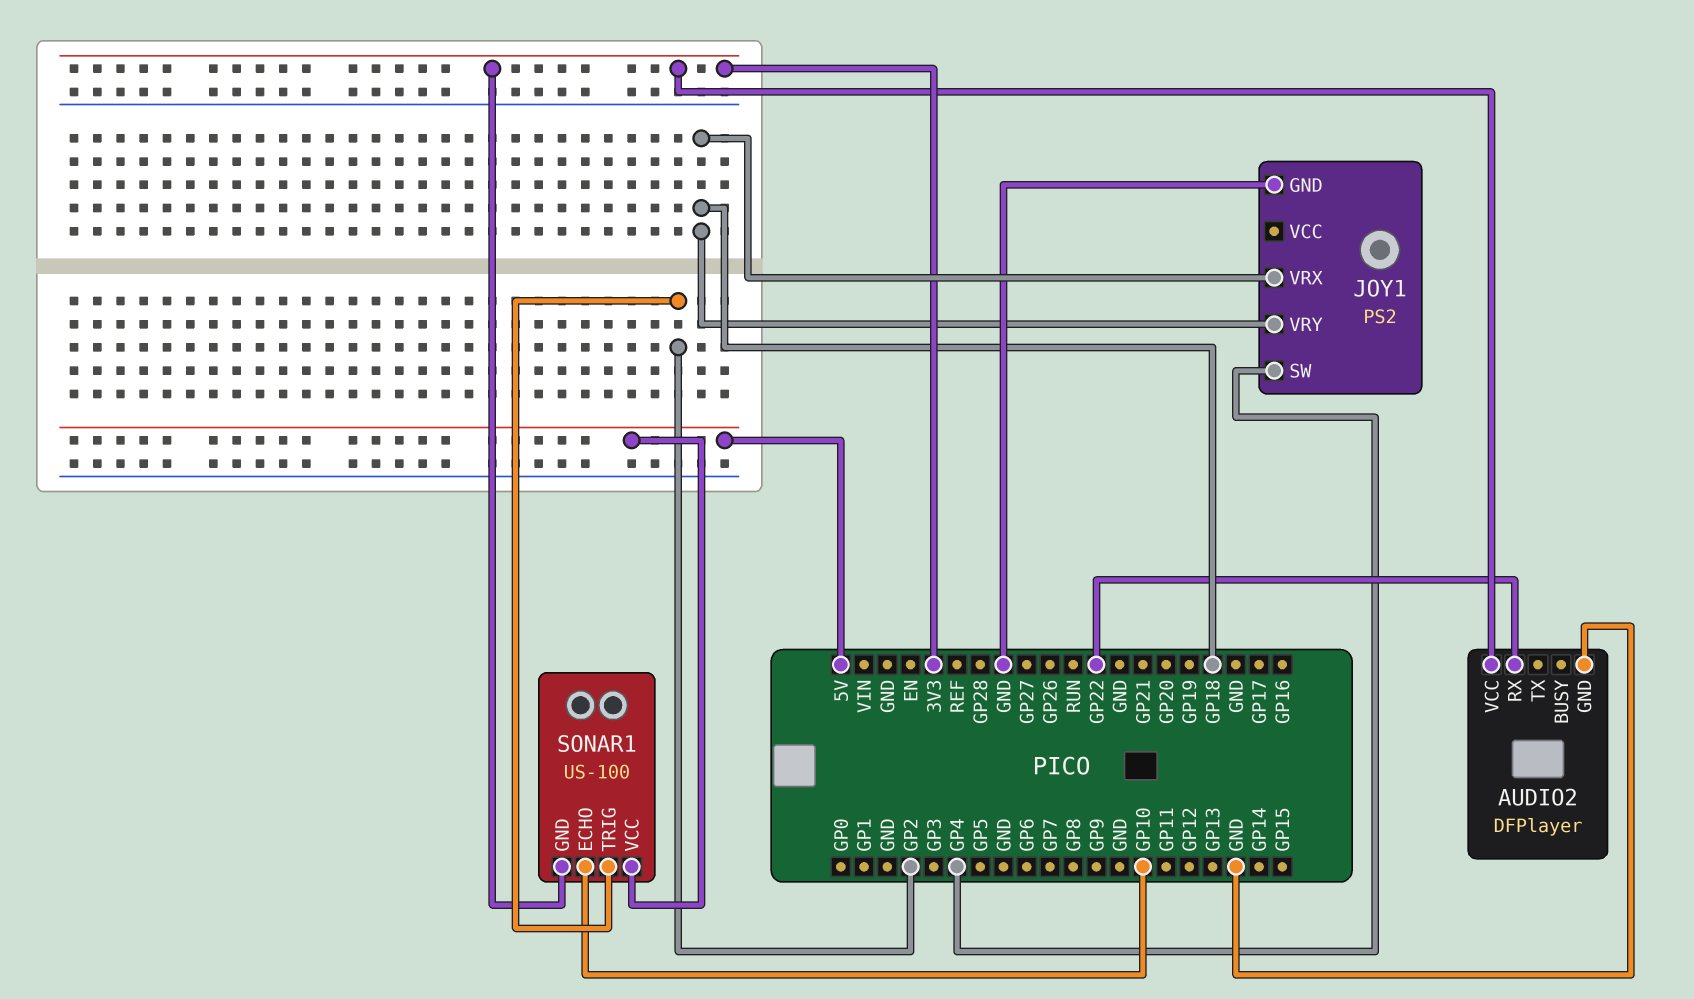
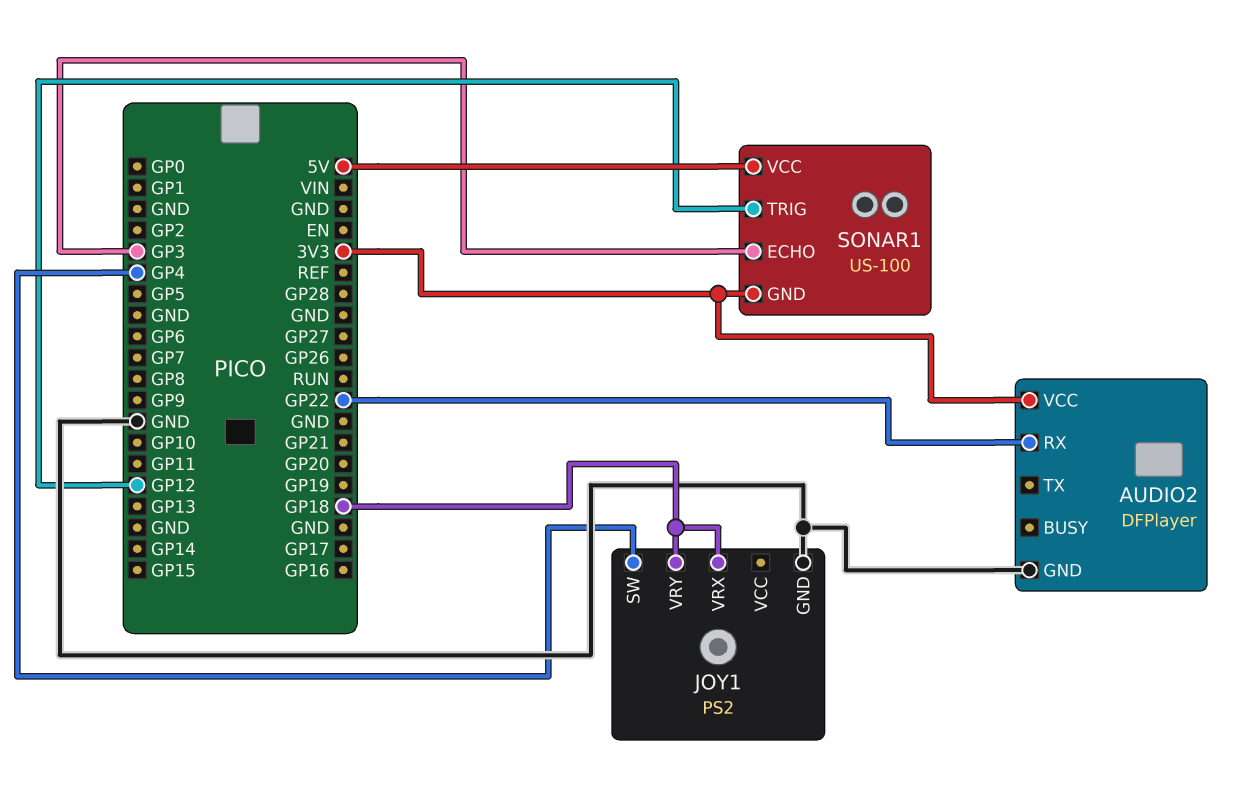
SONAR1 pin ECHO: GP10 -> GP3
SONAR1 pin TRIG: GP2 -> GP12

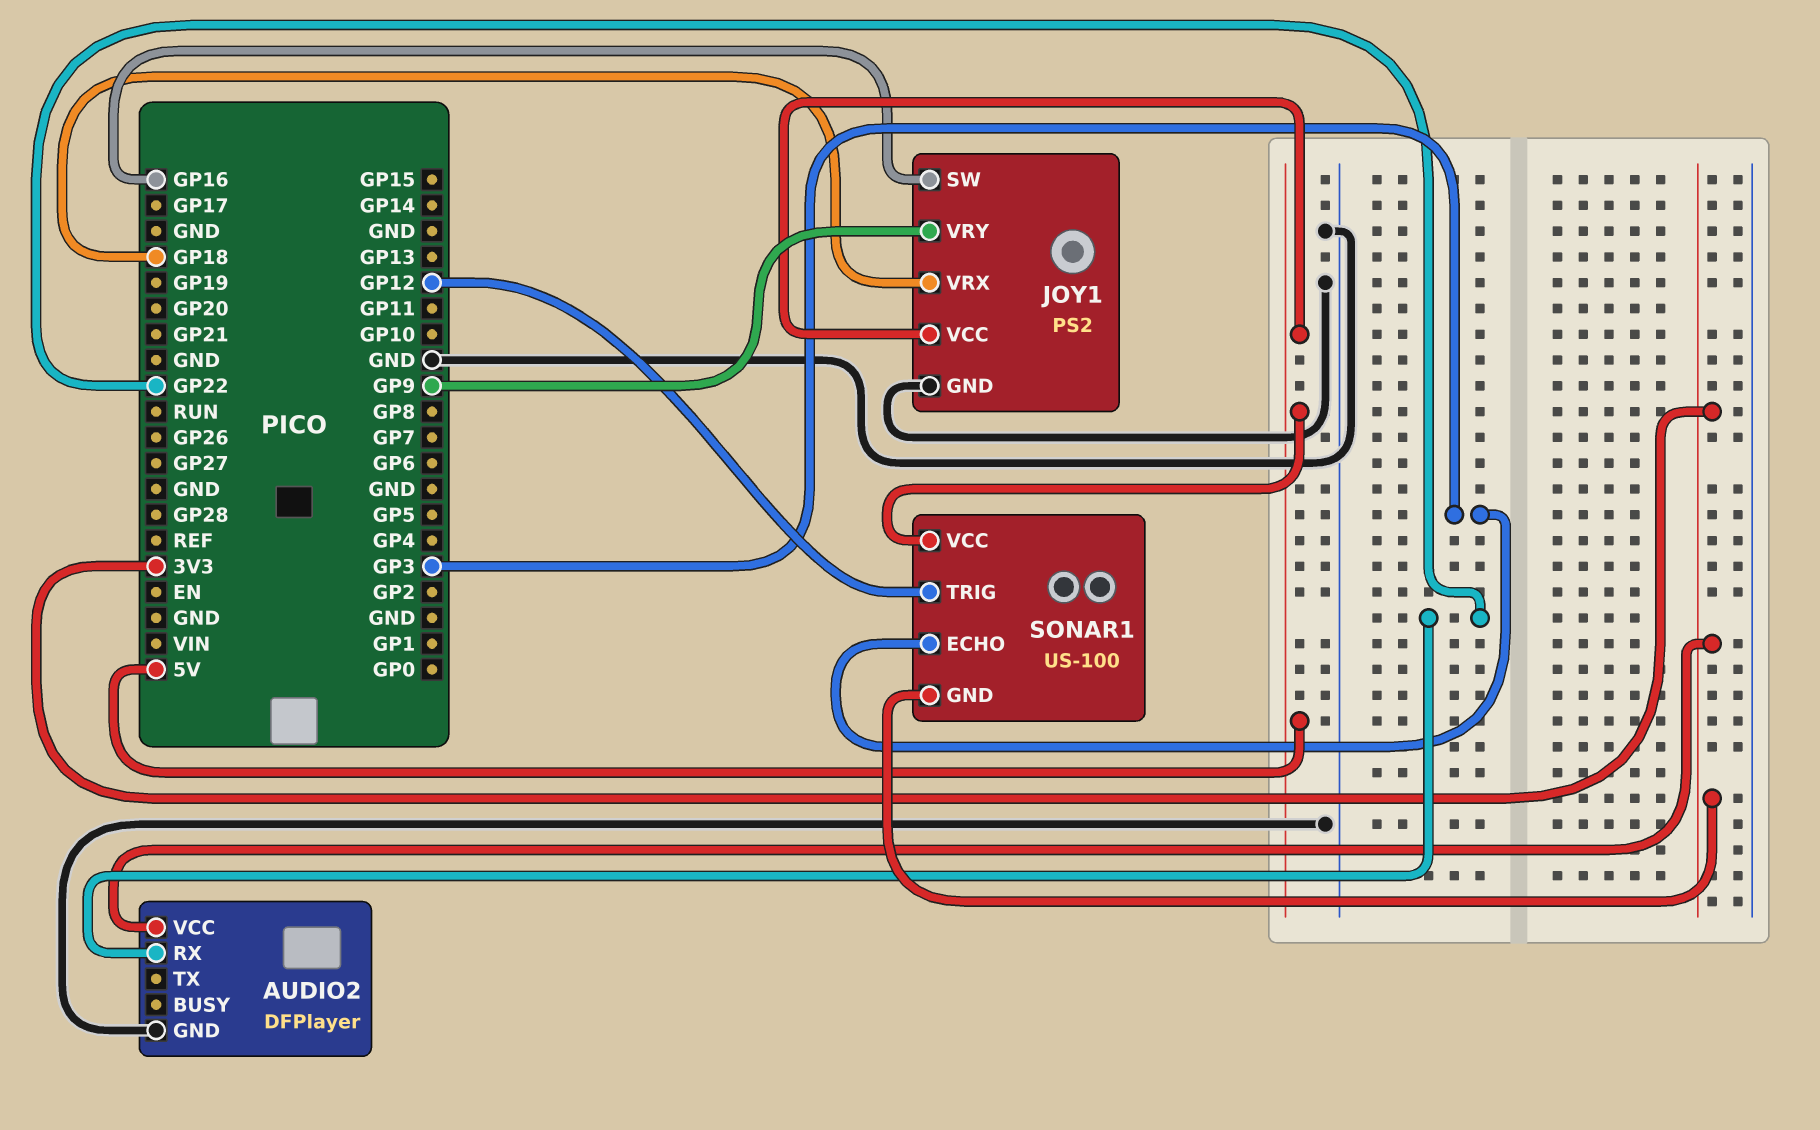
JOY1 pin SW: GP4 -> GP16
JOY1 pin VCC: none -> 5V
JOY1 pin VRY: GP18 -> GP9

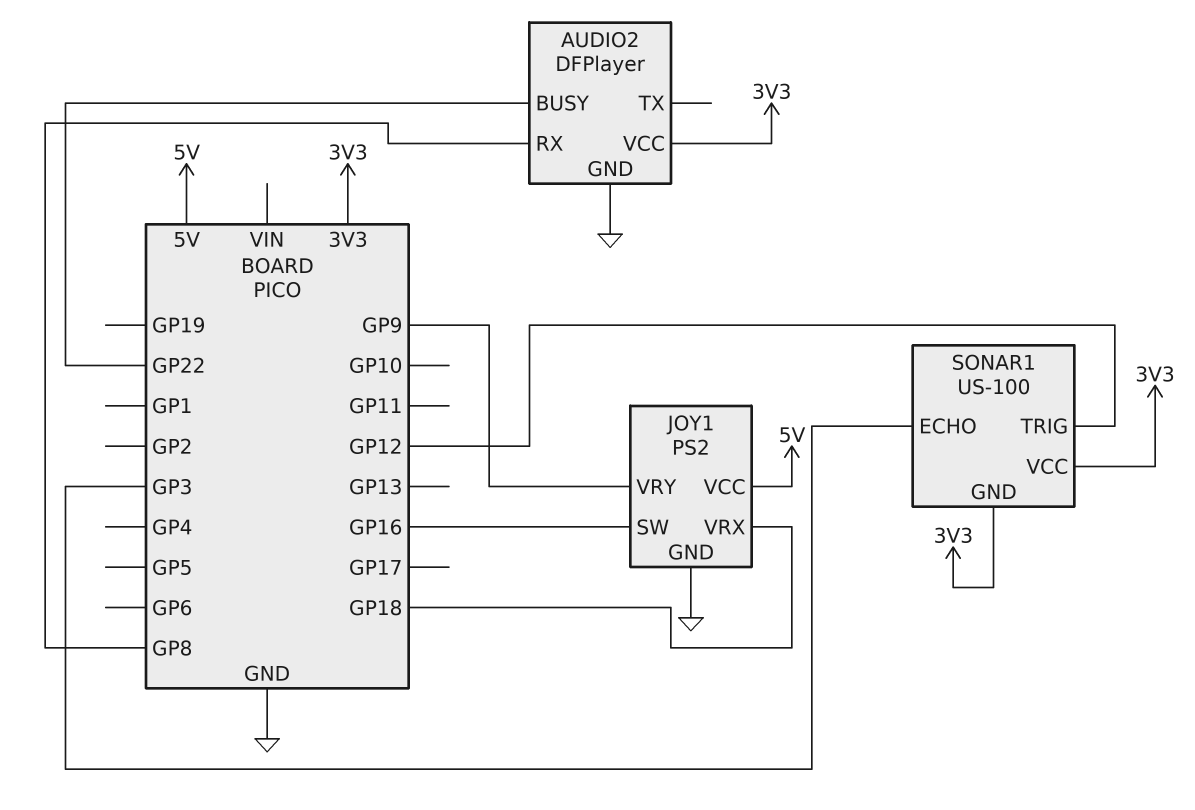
AUDIO2 pin BUSY: none -> GP22
AUDIO2 pin RX: GP22 -> GP8
SONAR1 pin VCC: 5V -> 3V3

